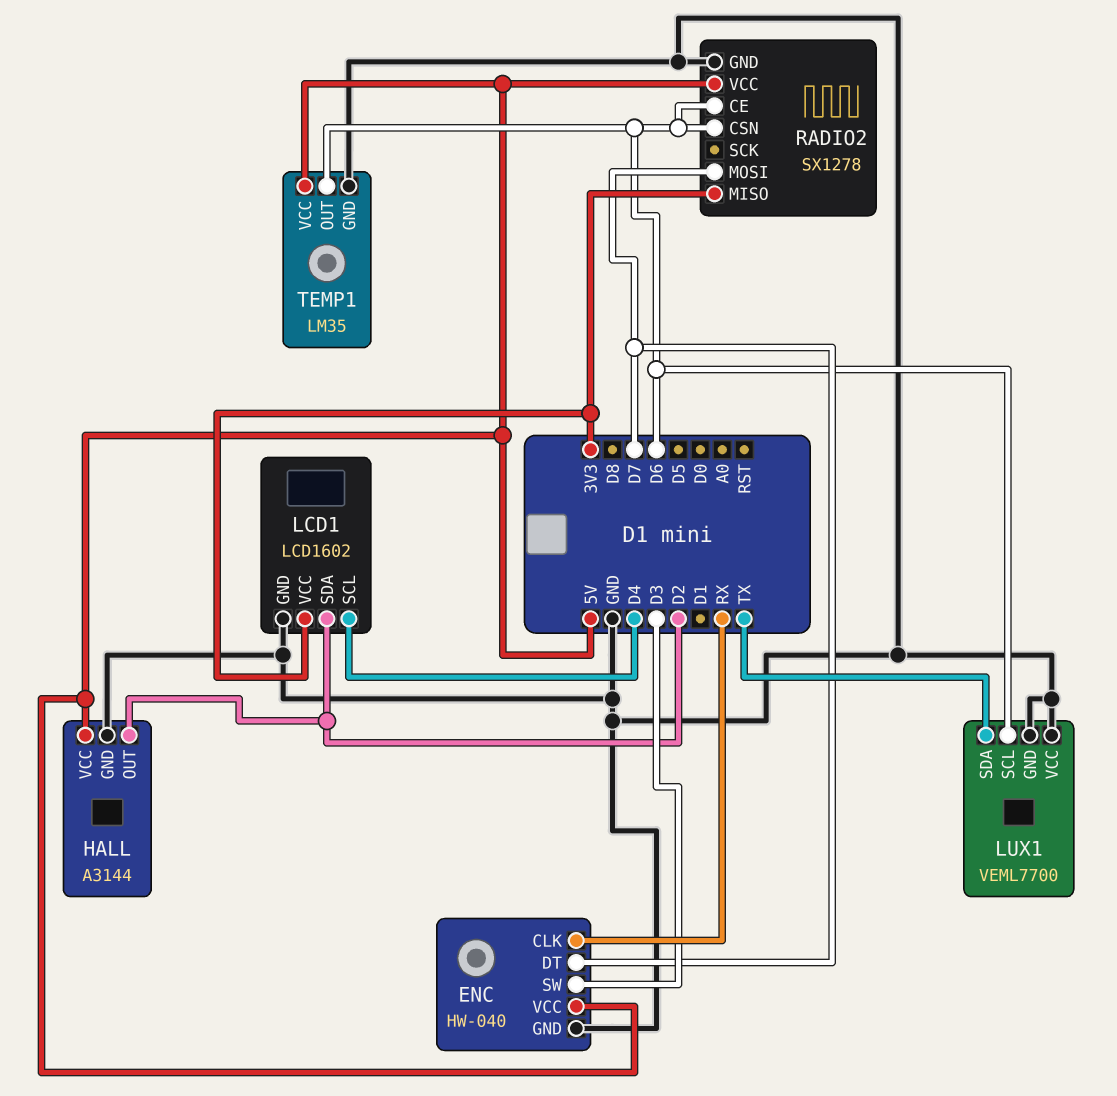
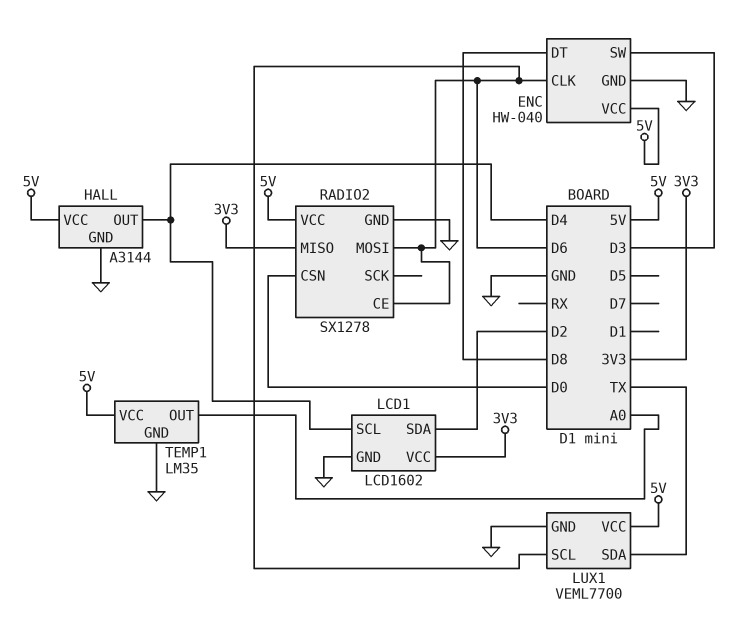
ENC pin CLK: RX -> D6
ENC pin DT: D7 -> D8
HALL pin OUT: D2 -> D4
LUX1 pin VCC: GND -> 5V
RADIO2 pin CSN: D6 -> D0
RADIO2 pin MOSI: D7 -> D6
TEMP1 pin OUT: D6 -> A0

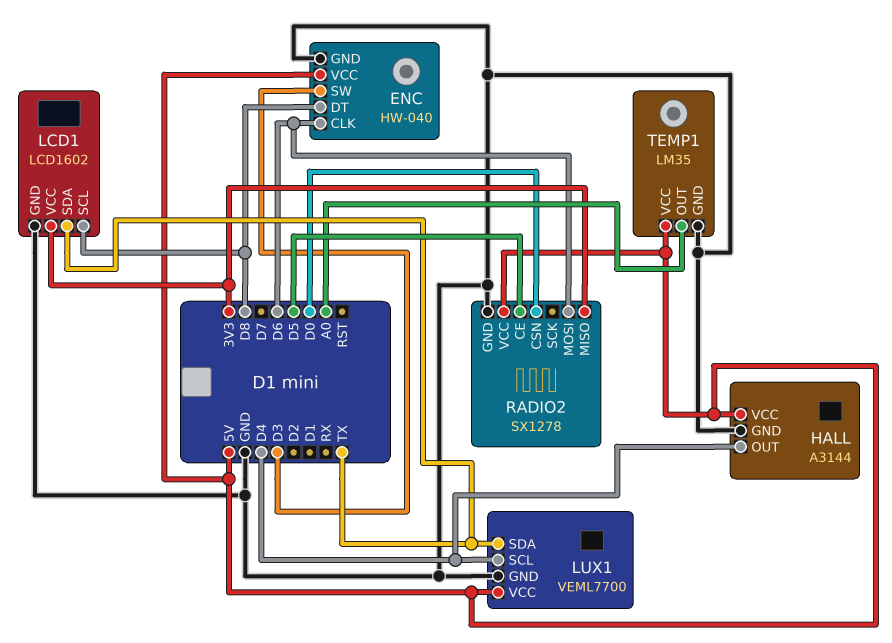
LCD1 pin SCL: D4 -> D8
LCD1 pin SDA: D2 -> TX
LUX1 pin SCL: D6 -> D4
RADIO2 pin CE: D6 -> D5

